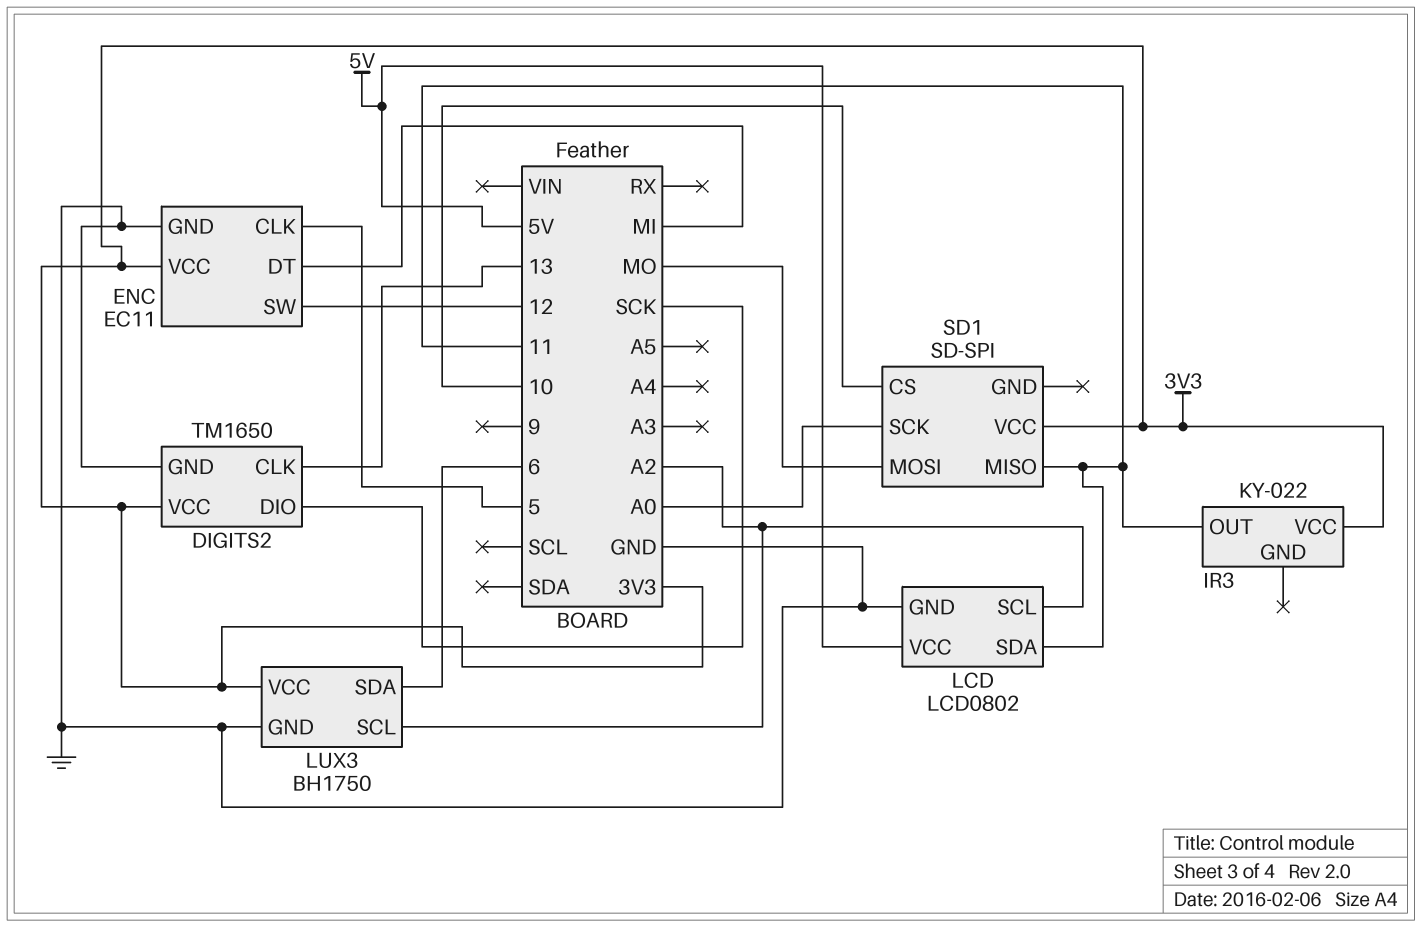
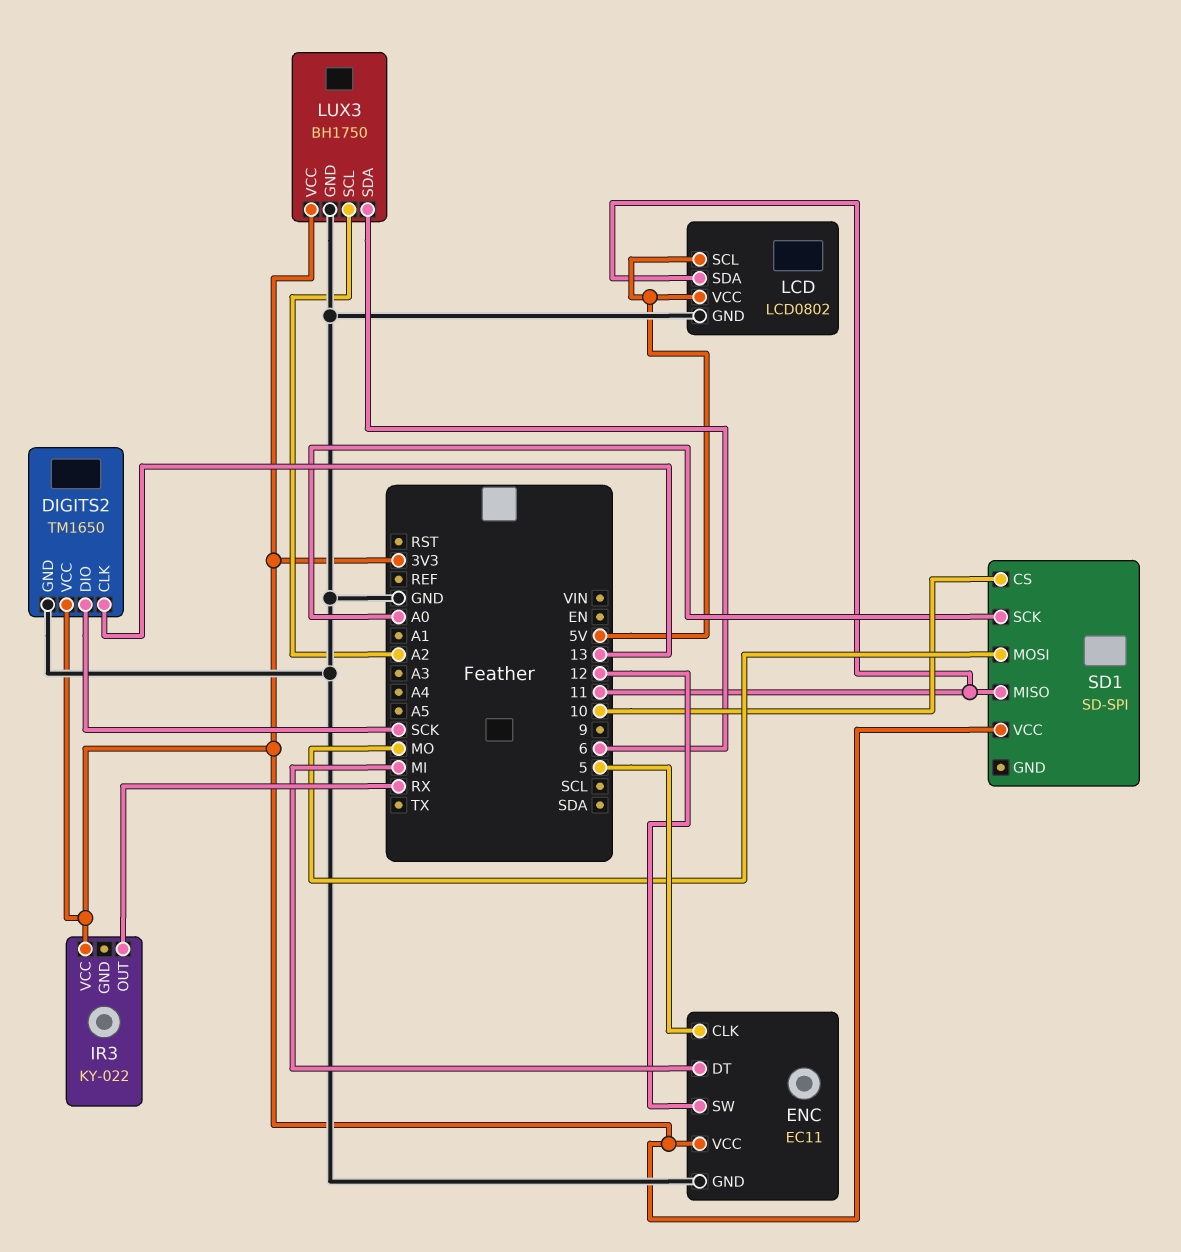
IR3 pin OUT: 11 -> RX
LCD pin SCL: A2 -> 5V

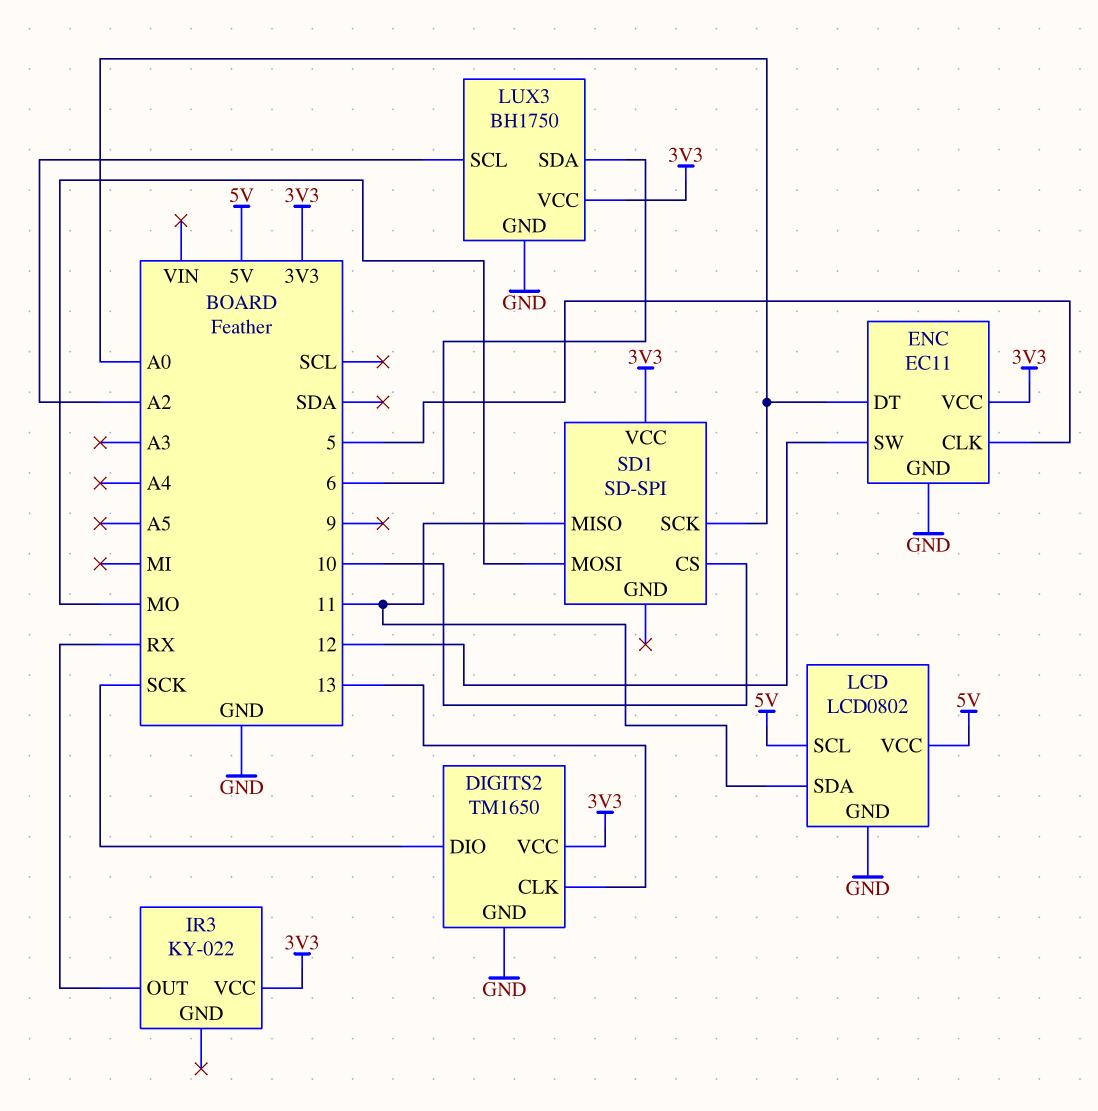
ENC pin DT: MI -> A0

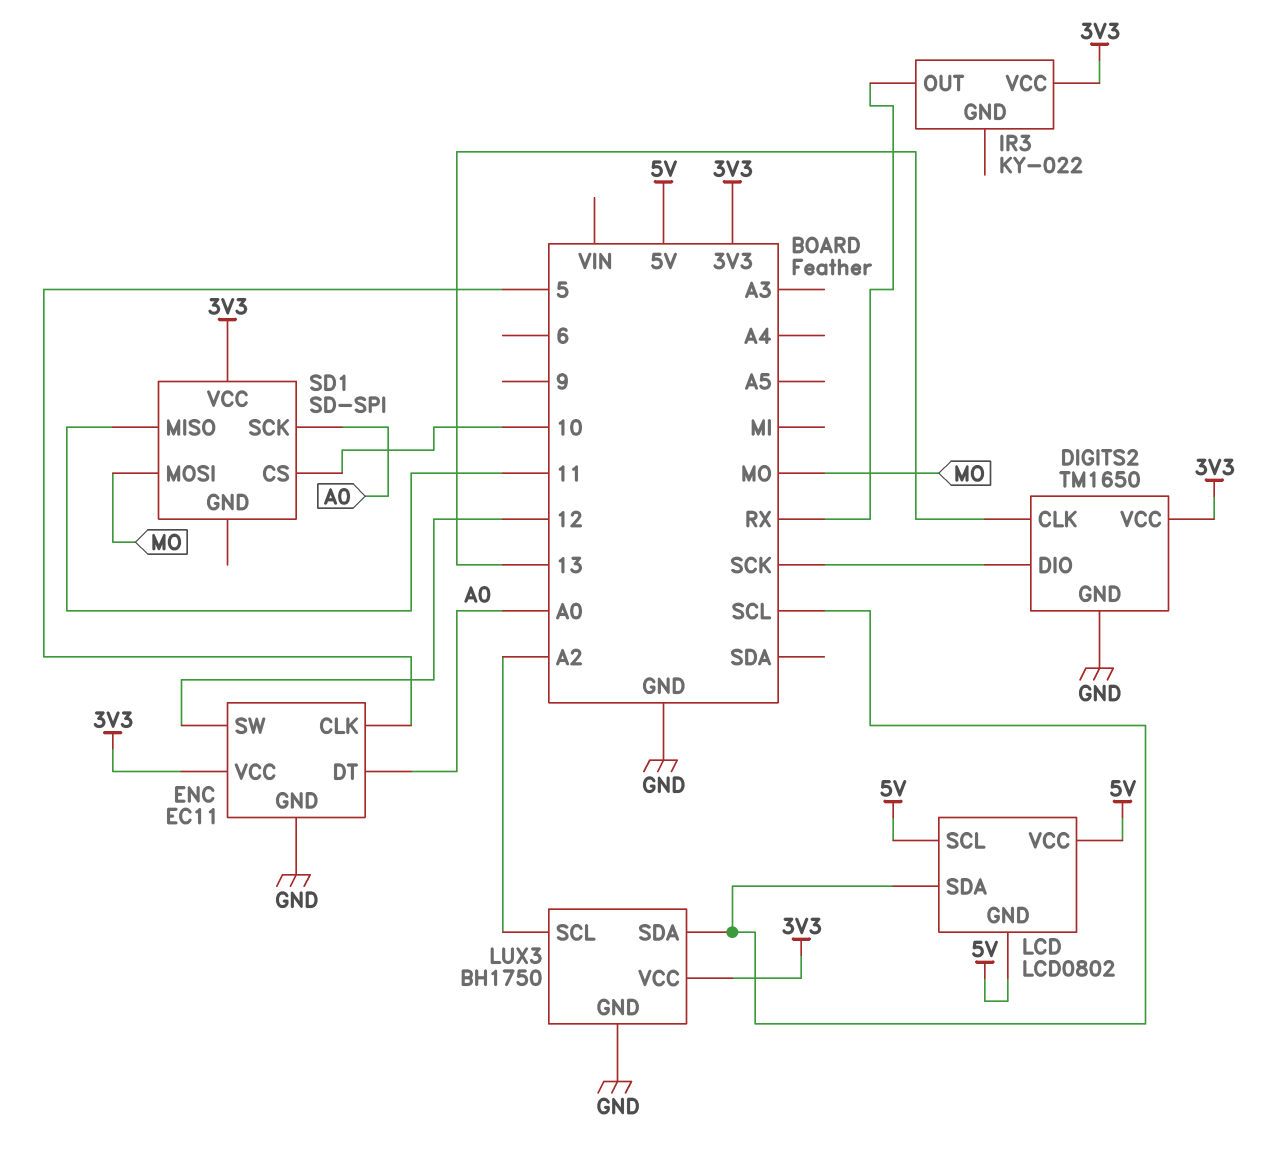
LCD pin GND: GND -> 5V
LCD pin SDA: 11 -> SCL
LUX3 pin SDA: 6 -> SCL

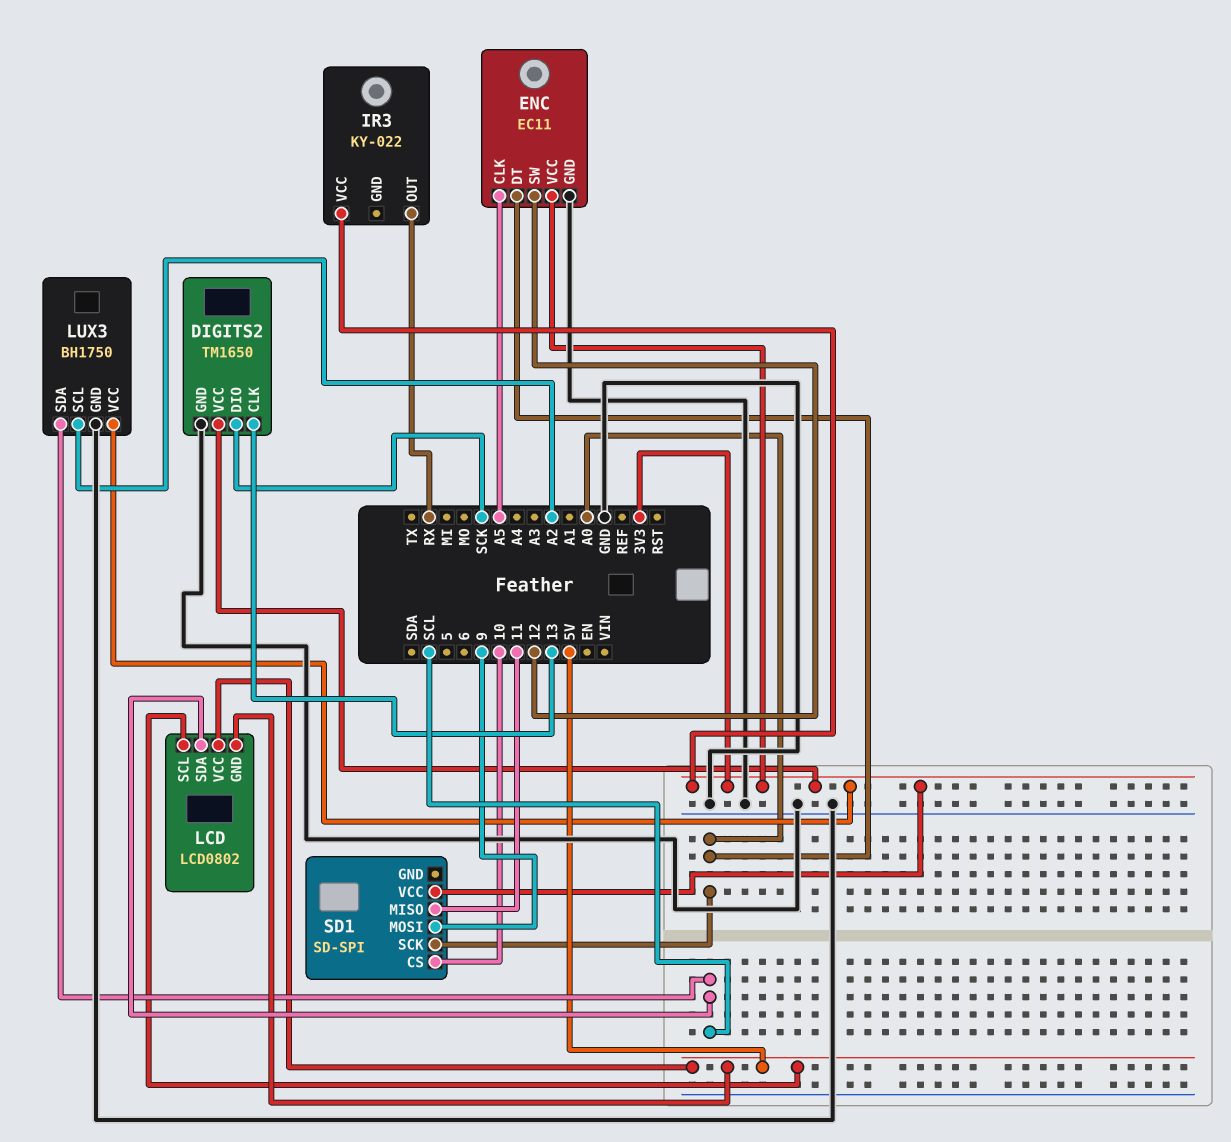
ENC pin CLK: 5 -> A5
SD1 pin MOSI: MO -> 9

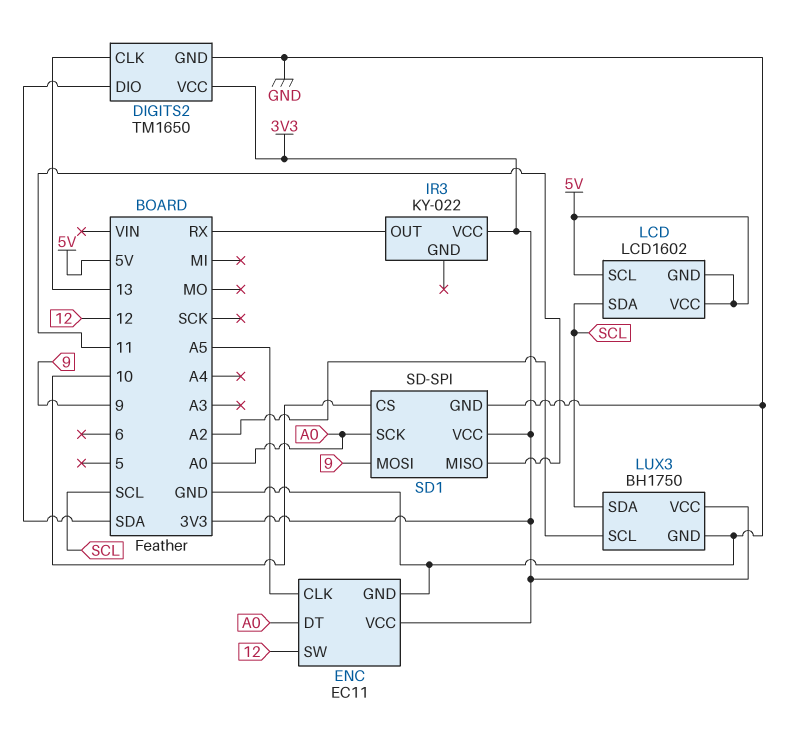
DIGITS2 pin DIO: SCK -> SDA
LCD: LCD0802 -> LCD1602
SD1 pin GND: none -> GND

